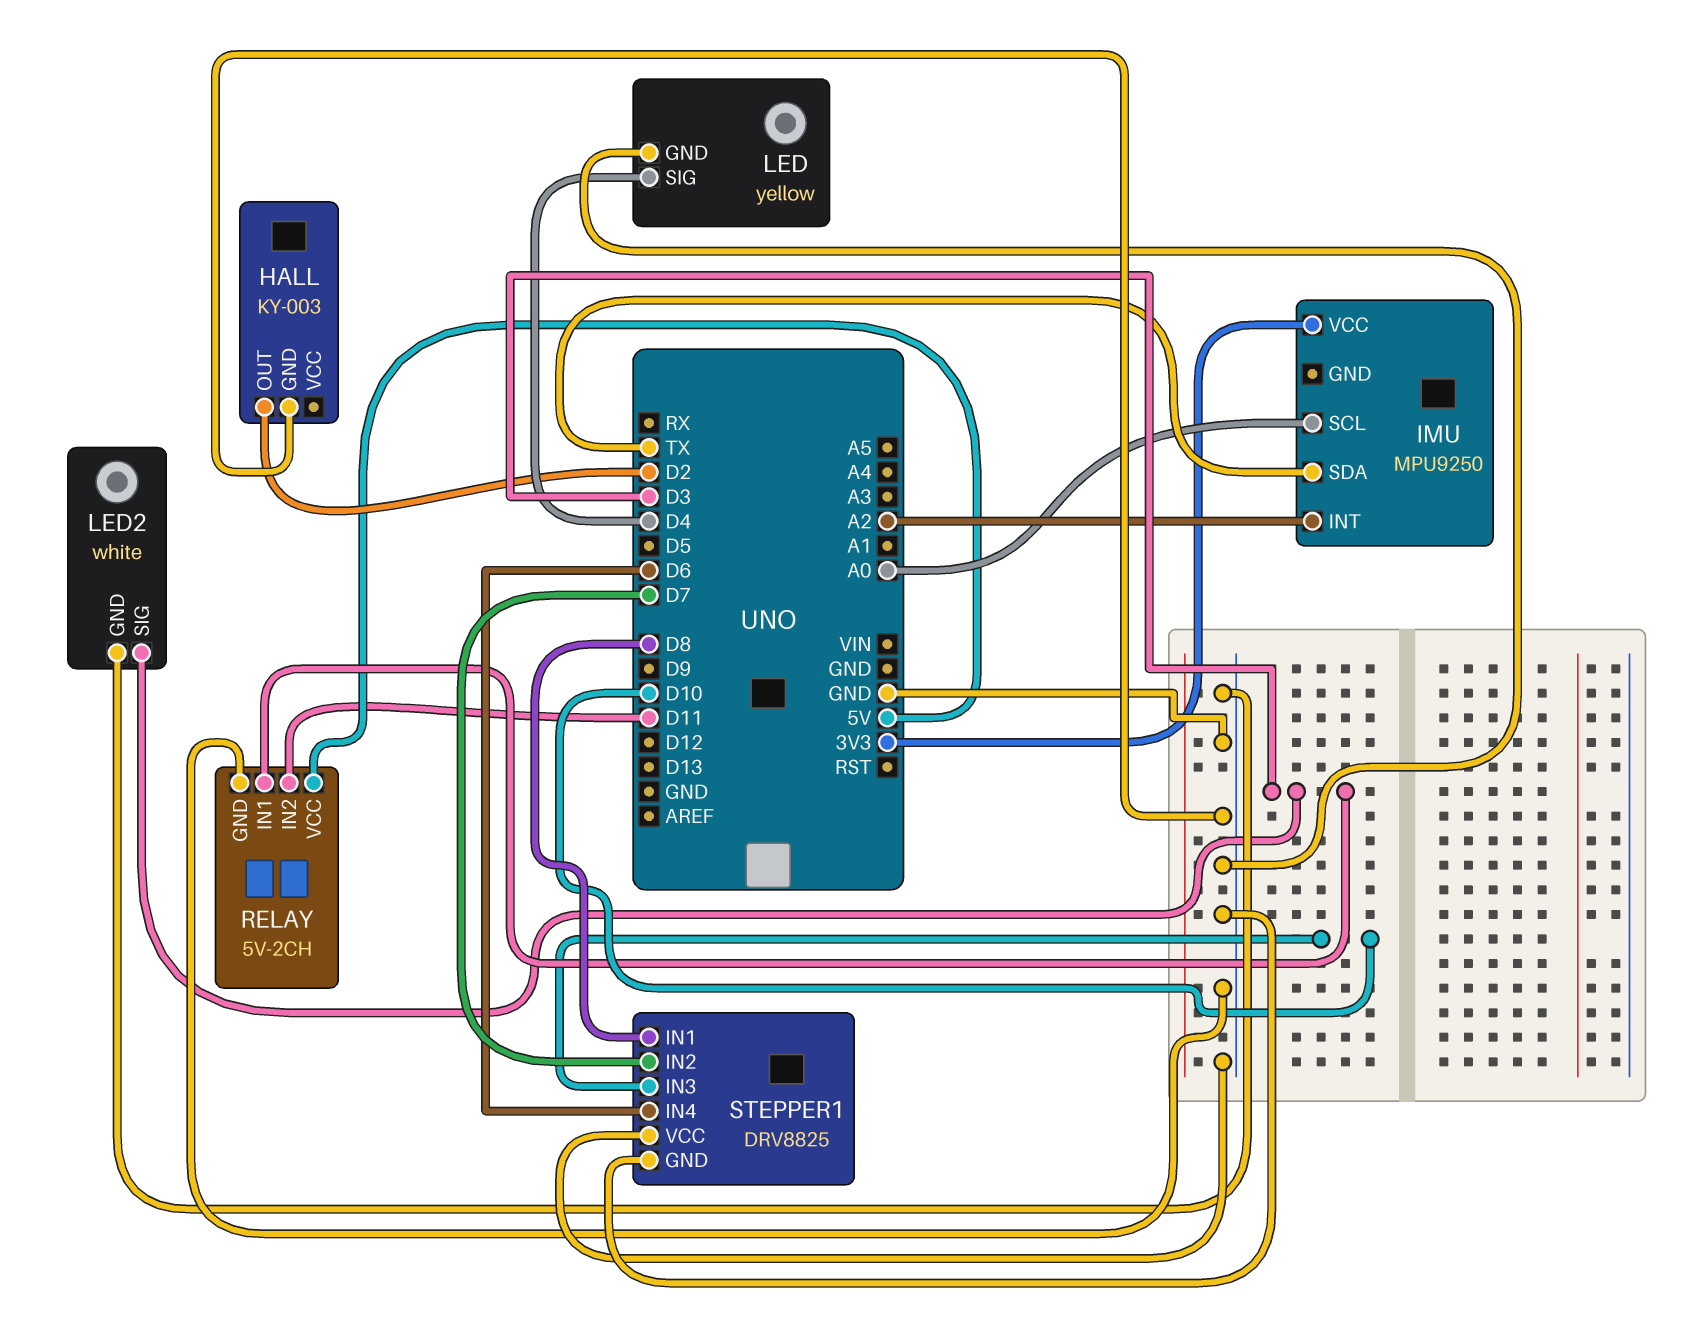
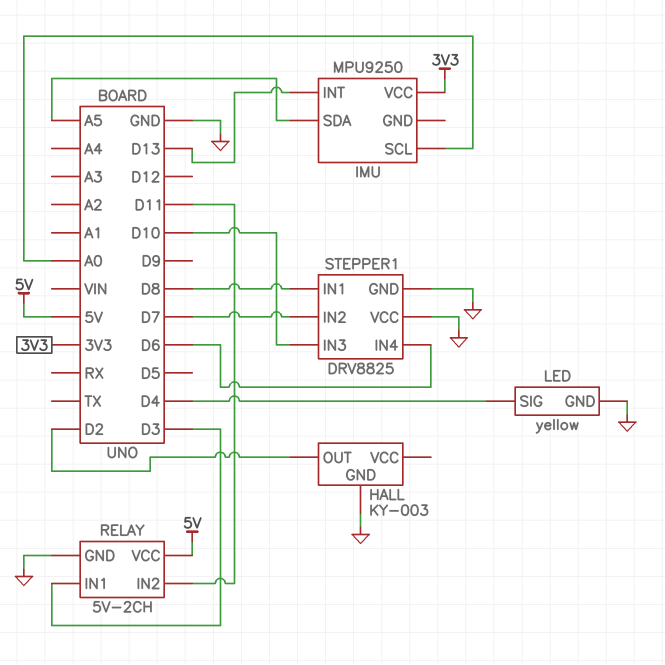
IMU pin INT: A2 -> D13
IMU pin SDA: TX -> A5
LED2: white -> none
LED2 pin GND: GND -> none
LED2 pin SIG: D3 -> none

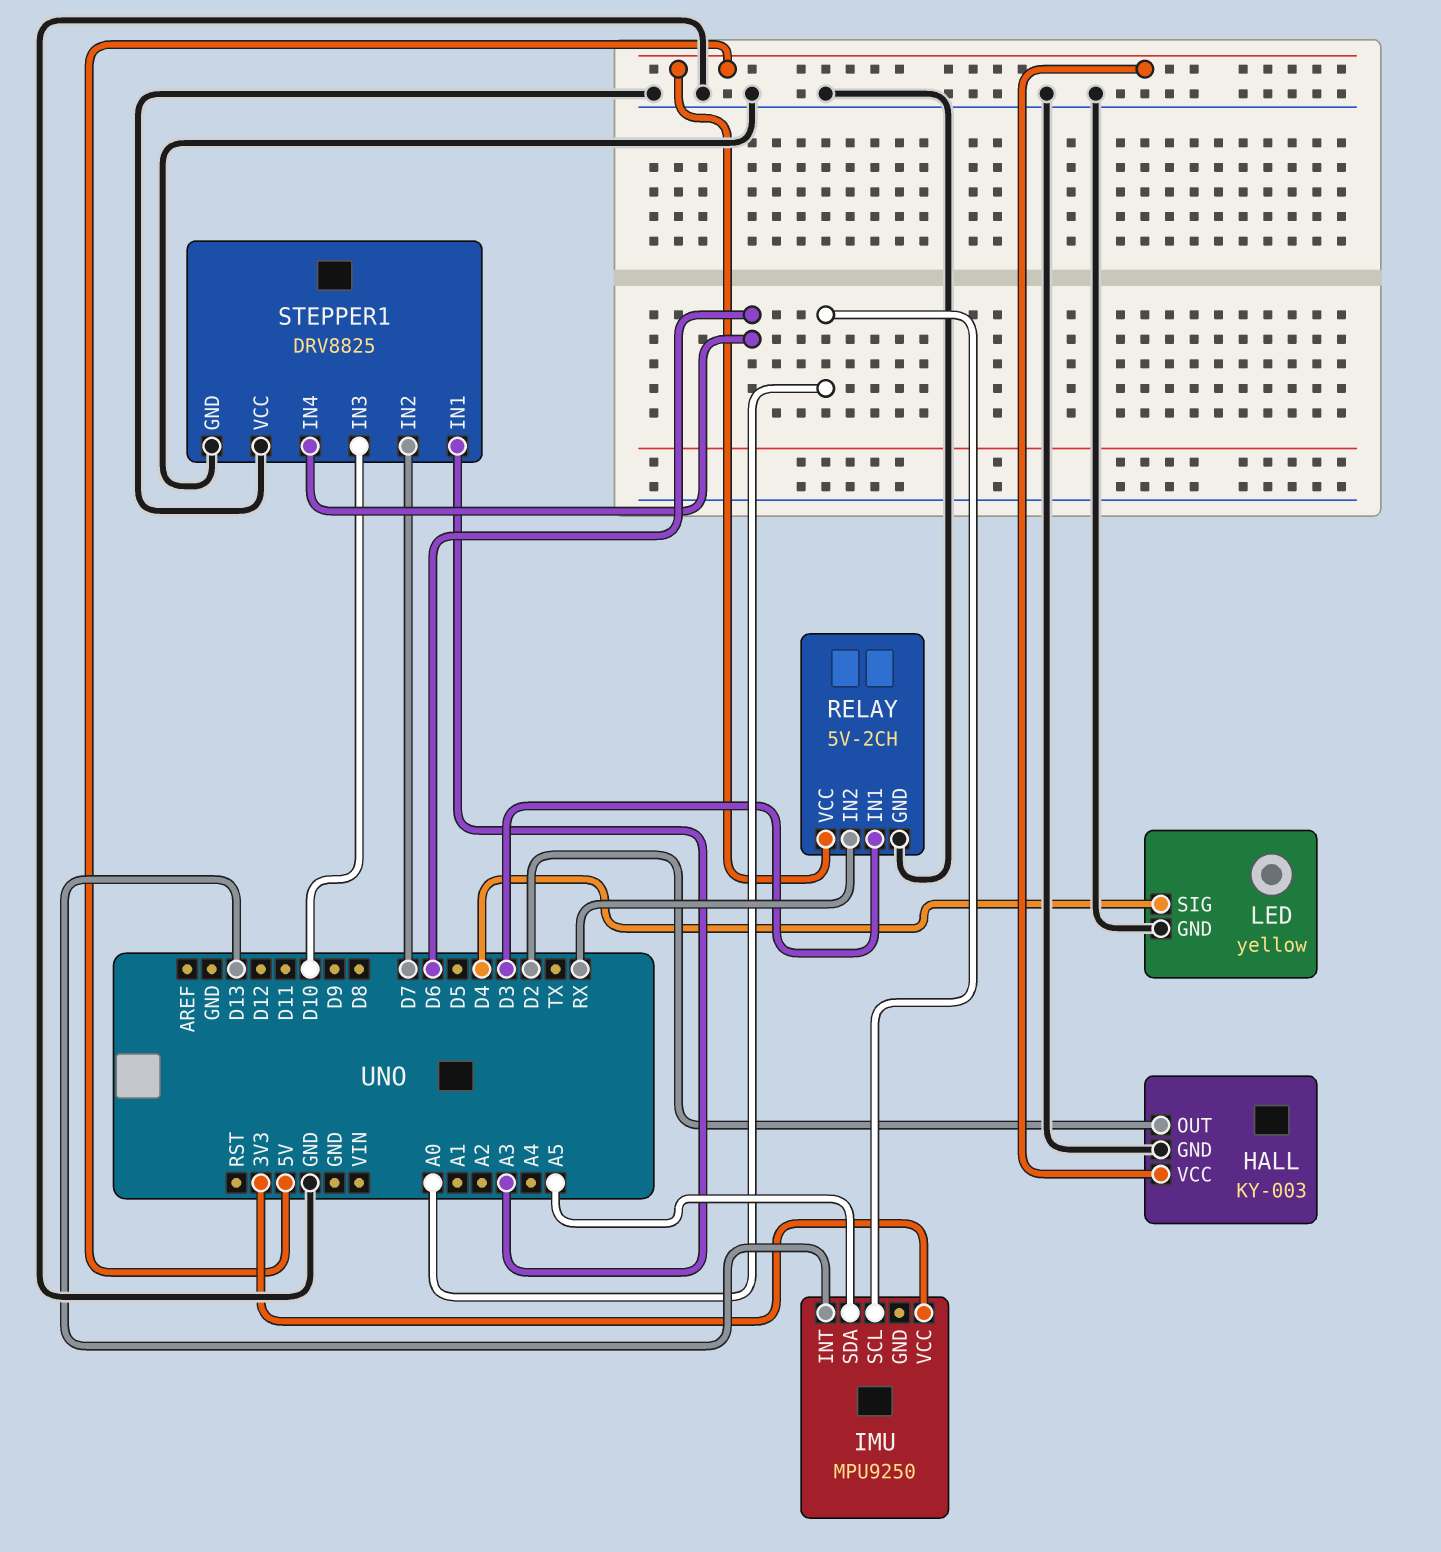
HALL pin VCC: none -> 5V
RELAY pin IN2: D11 -> RX
STEPPER1 pin IN1: D8 -> A3

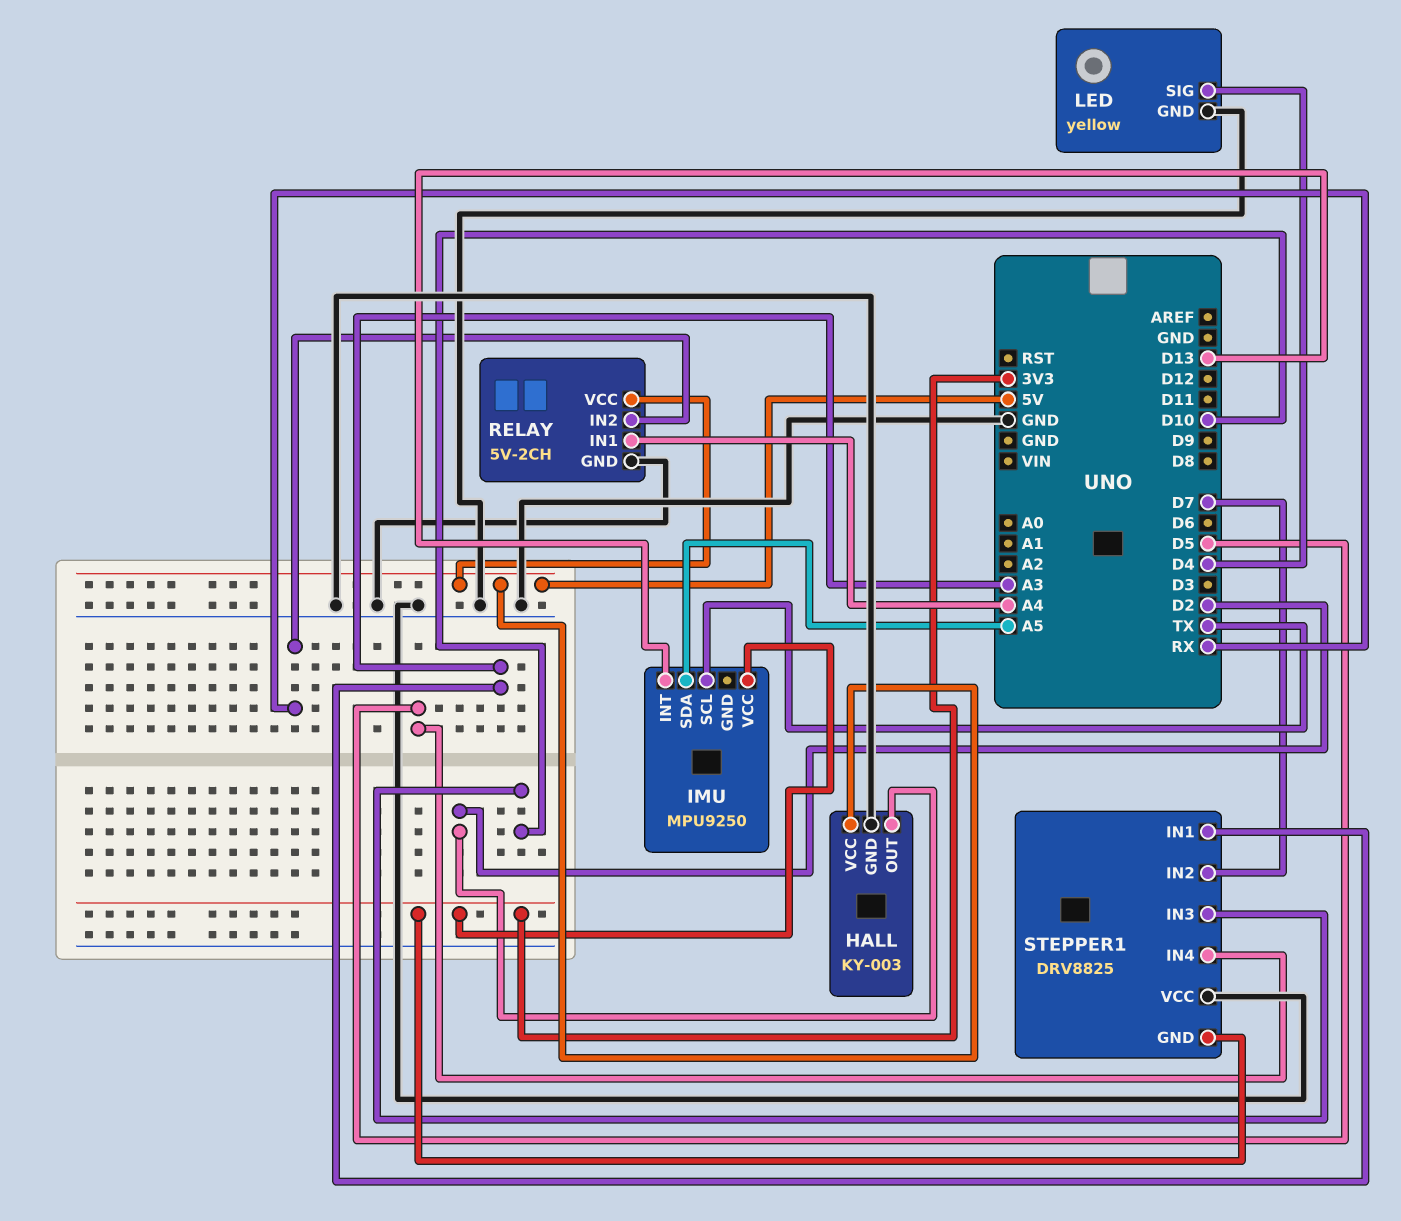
IMU pin SCL: A0 -> TX
RELAY pin IN1: D3 -> A4
STEPPER1 pin GND: GND -> 3V3
STEPPER1 pin IN4: D6 -> D5

